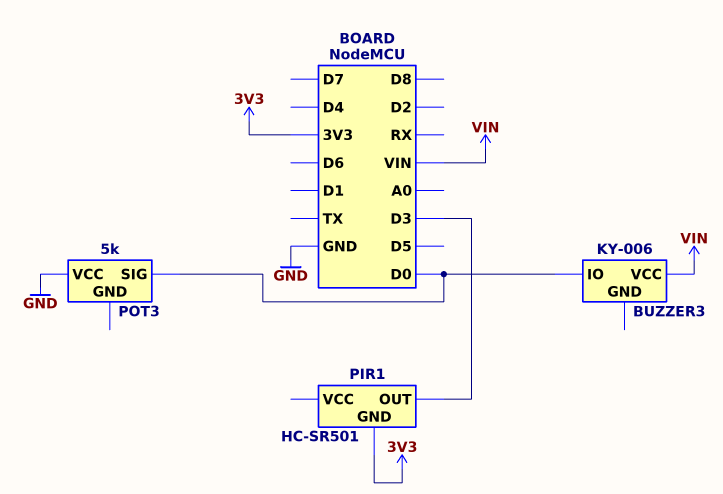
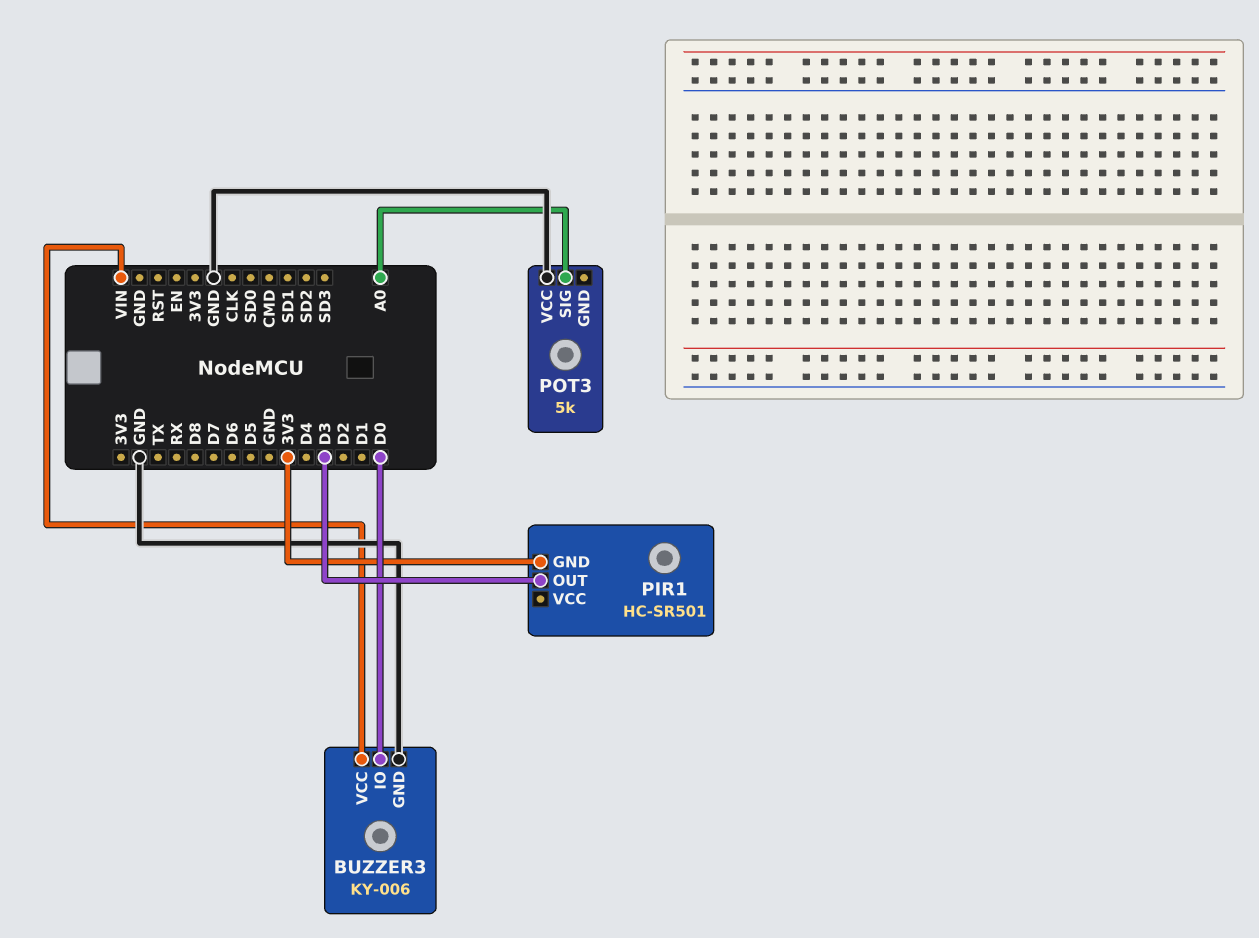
BUZZER3 pin GND: none -> GND
POT3 pin SIG: D0 -> A0

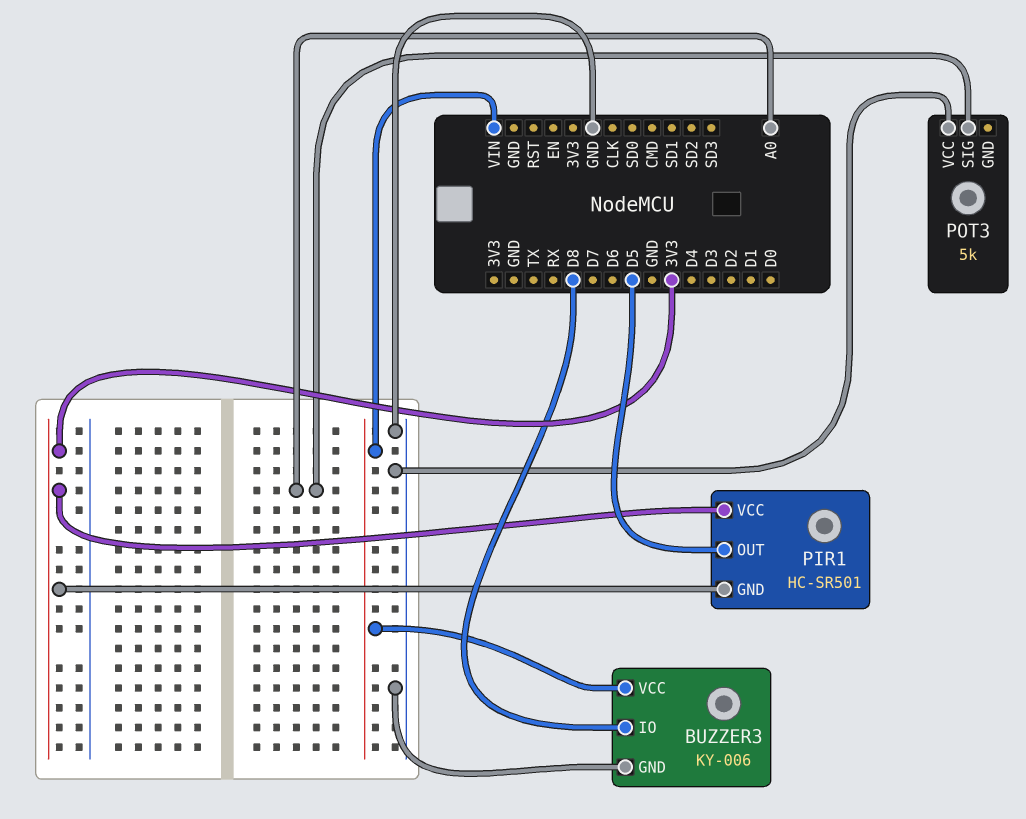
BUZZER3 pin IO: D0 -> D8
PIR1 pin OUT: D3 -> D5
PIR1 pin VCC: none -> 3V3

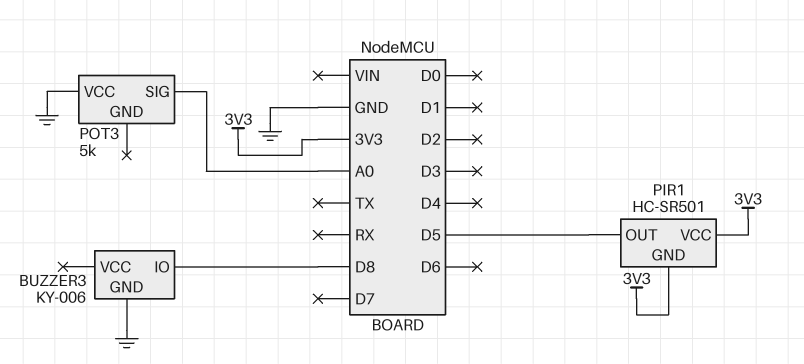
BUZZER3 pin VCC: VIN -> none

